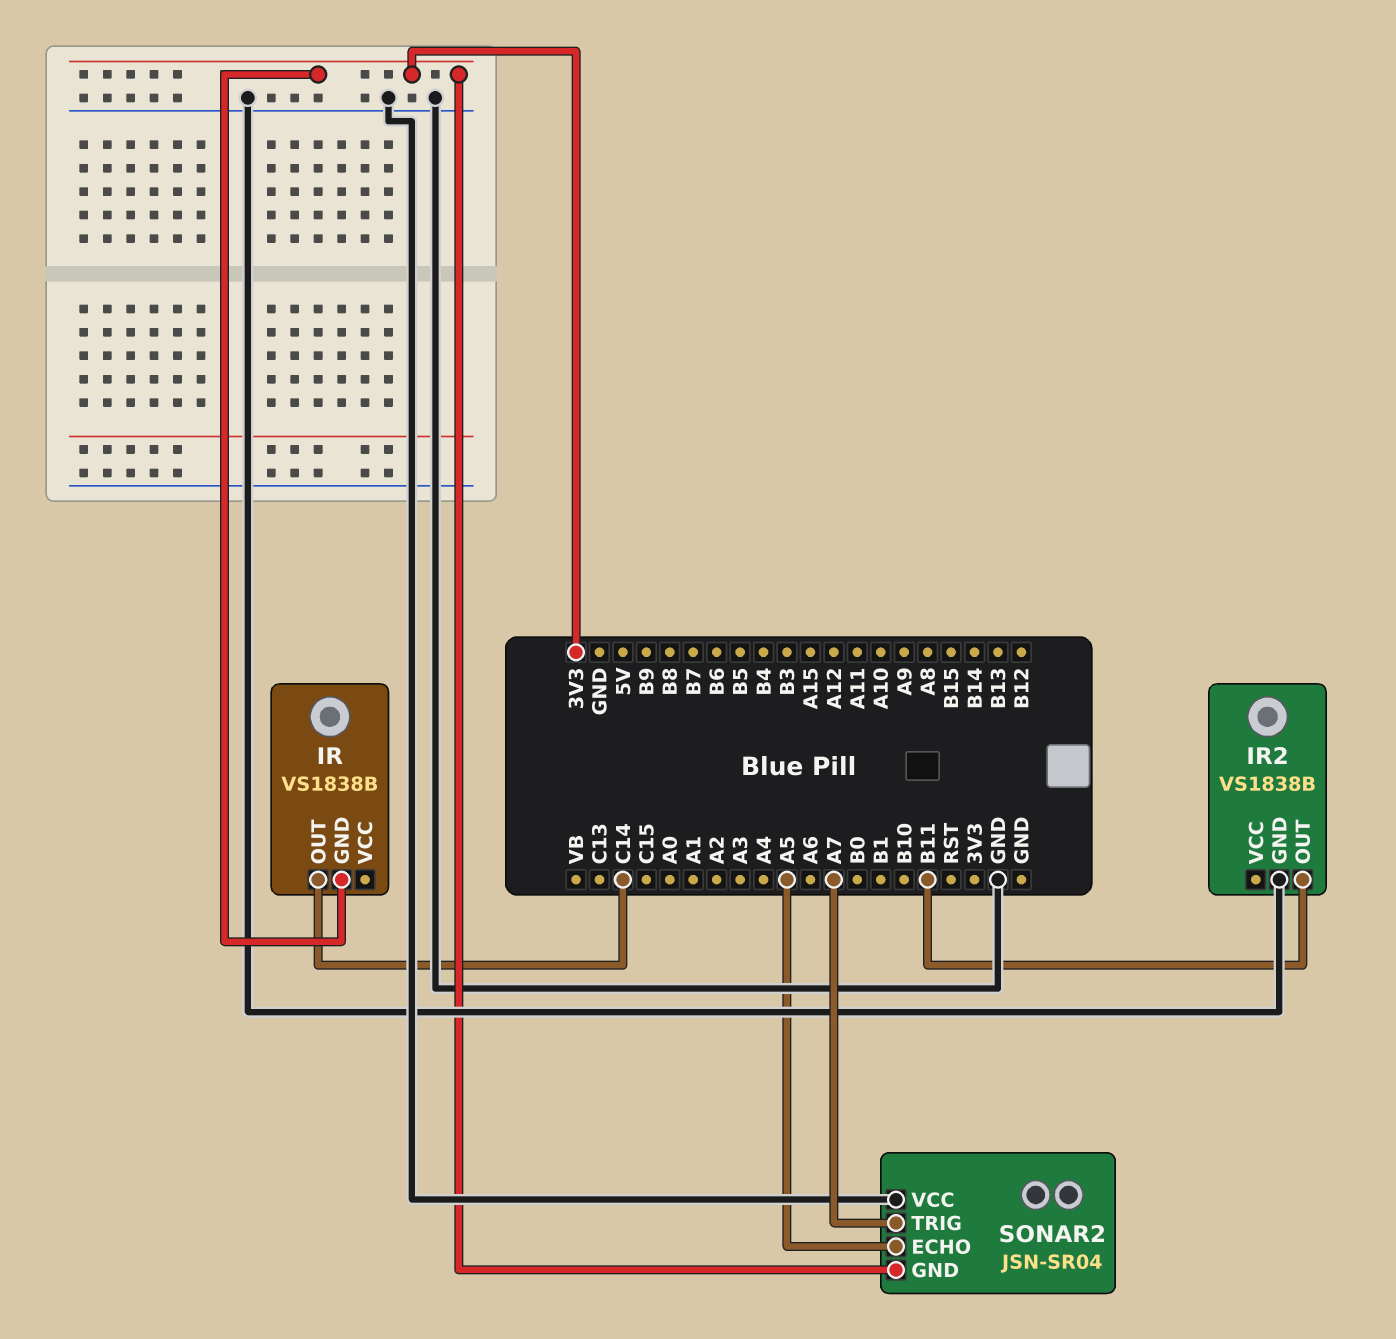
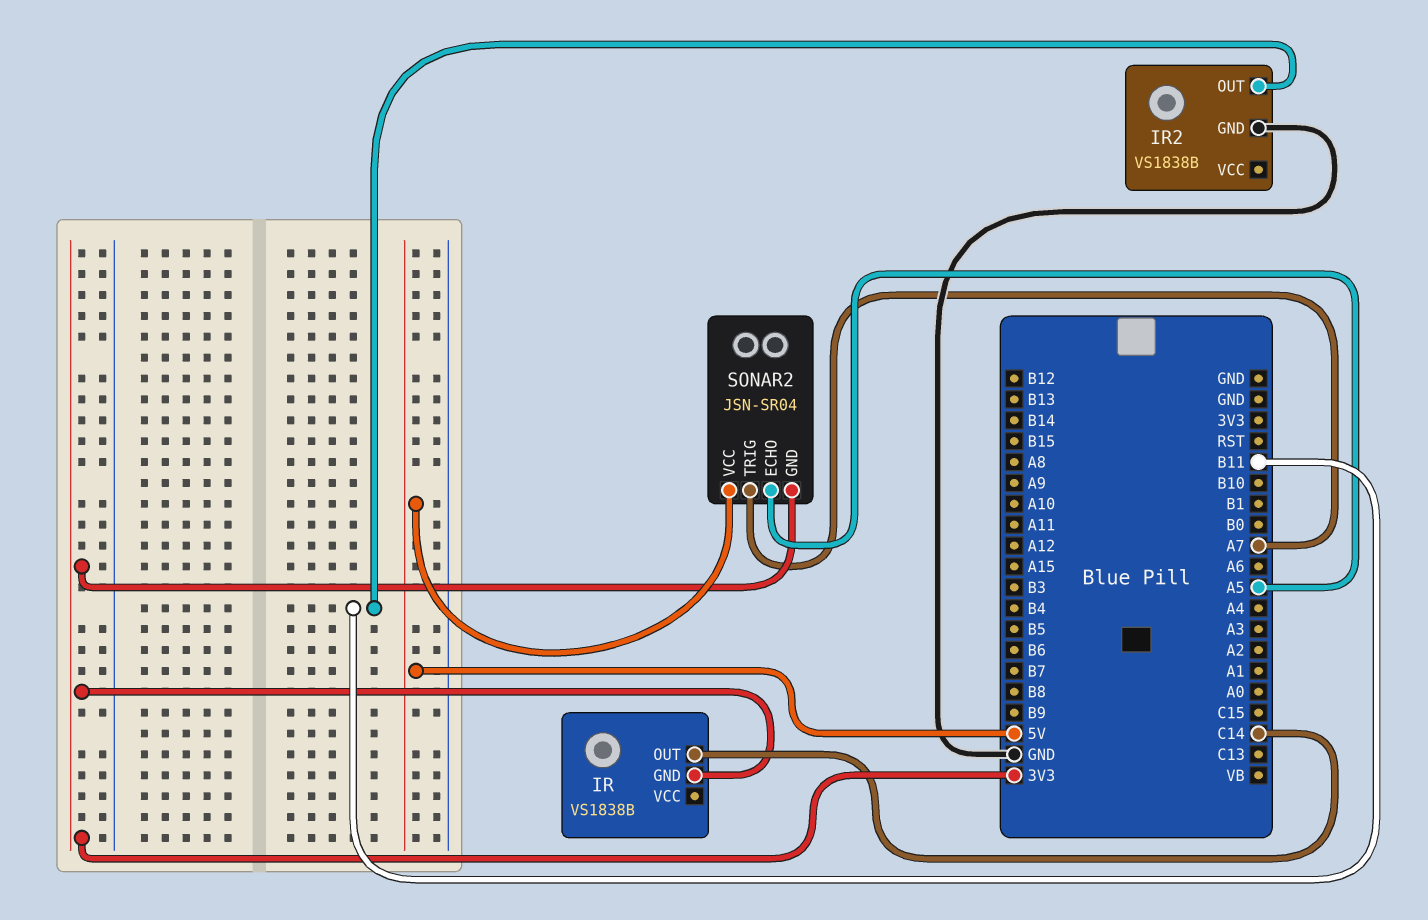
SONAR2 pin VCC: GND -> 5V

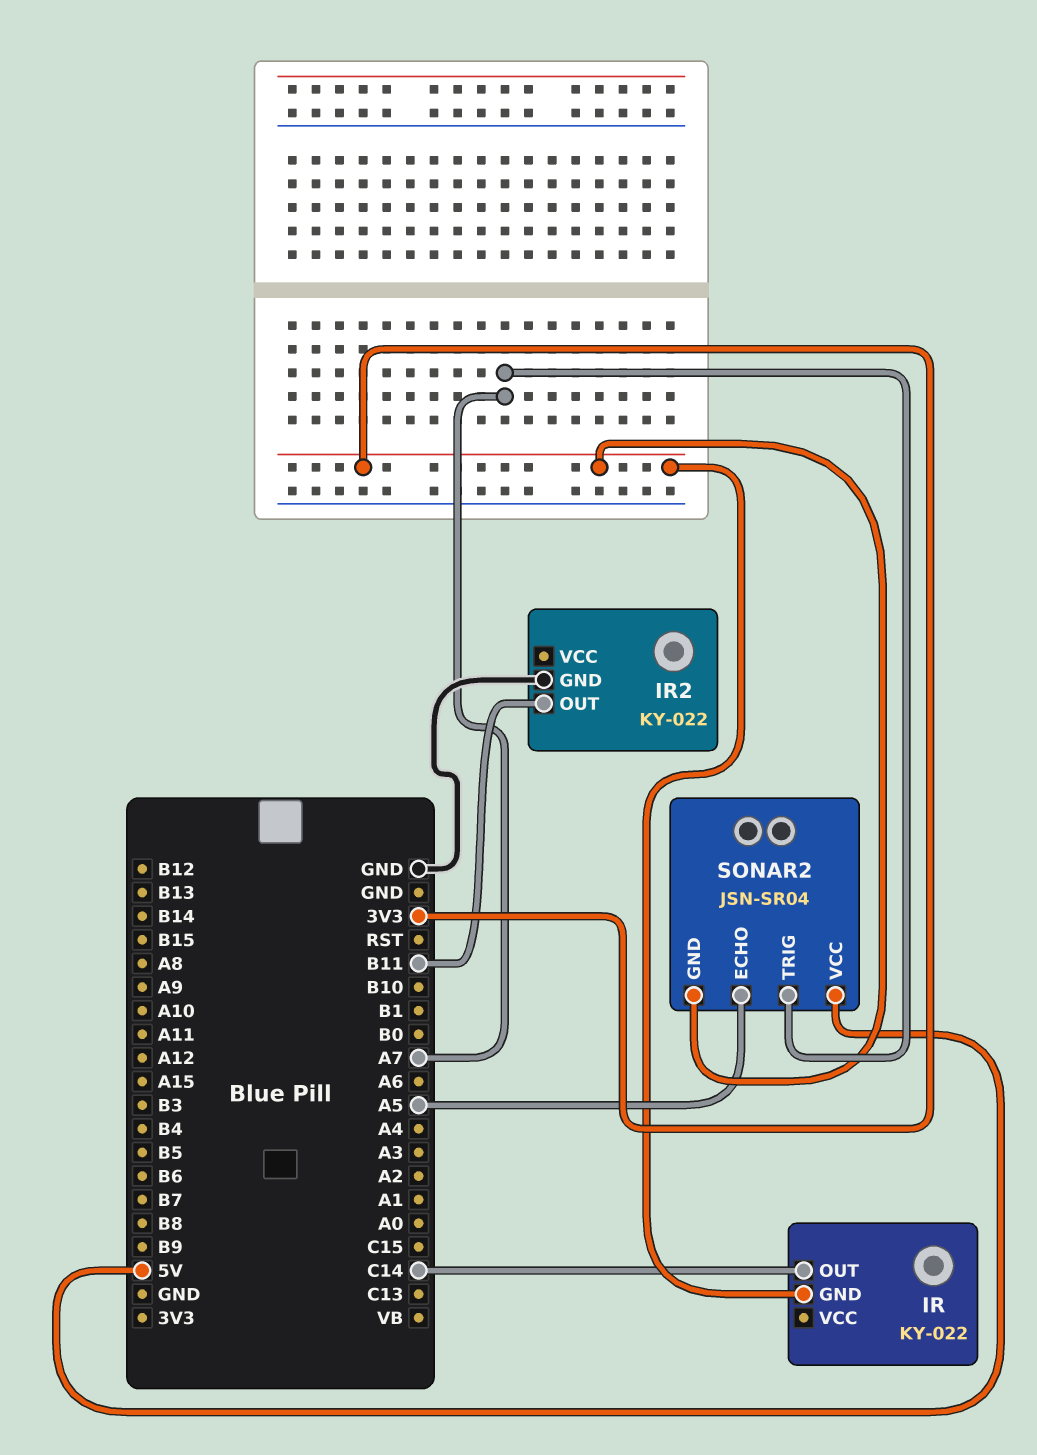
IR: VS1838B -> KY-022
IR2: VS1838B -> KY-022

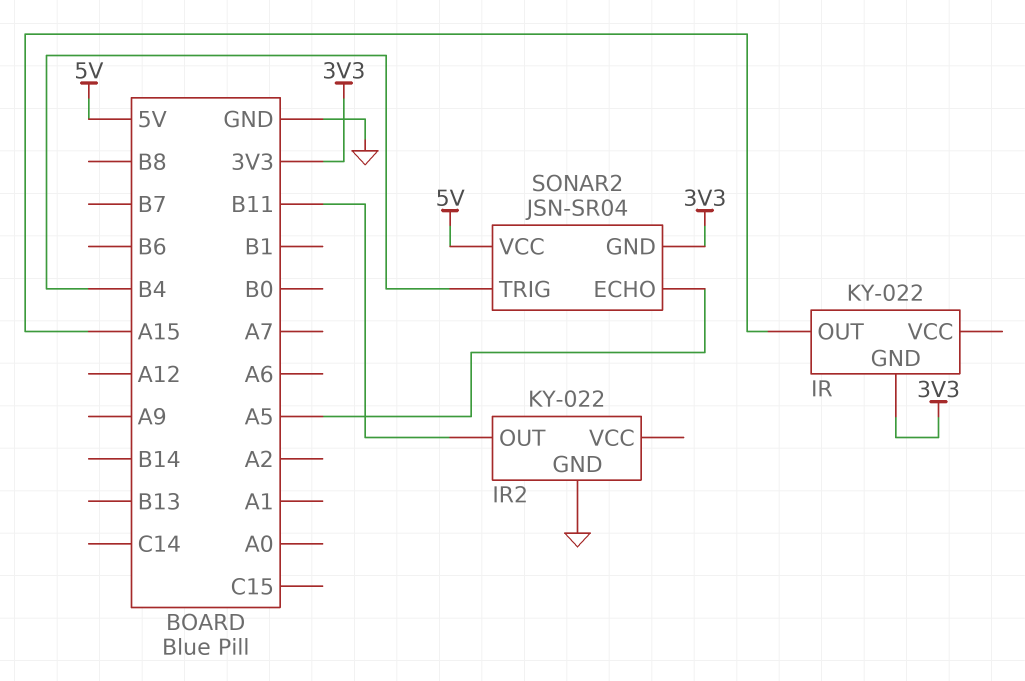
IR pin OUT: C14 -> A15
SONAR2 pin TRIG: A7 -> B4

